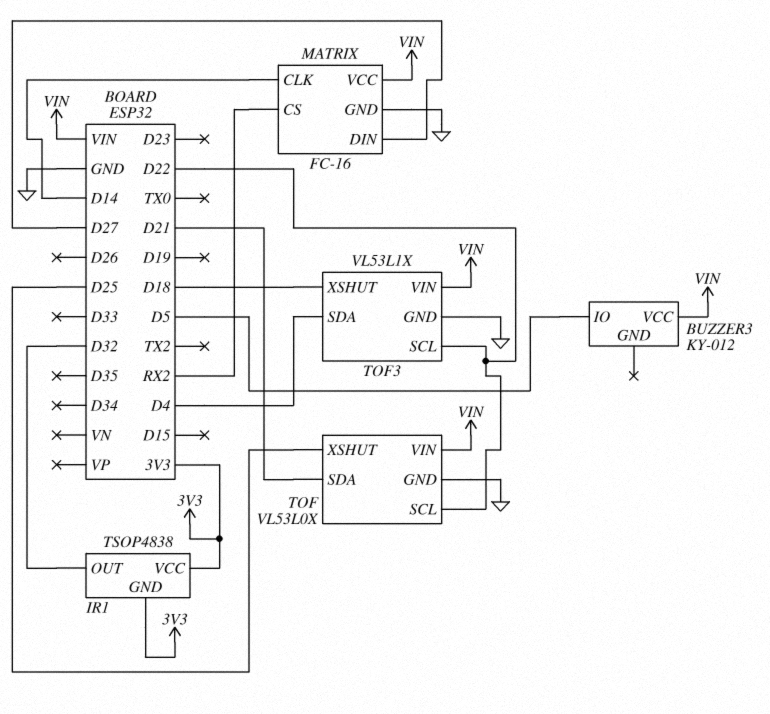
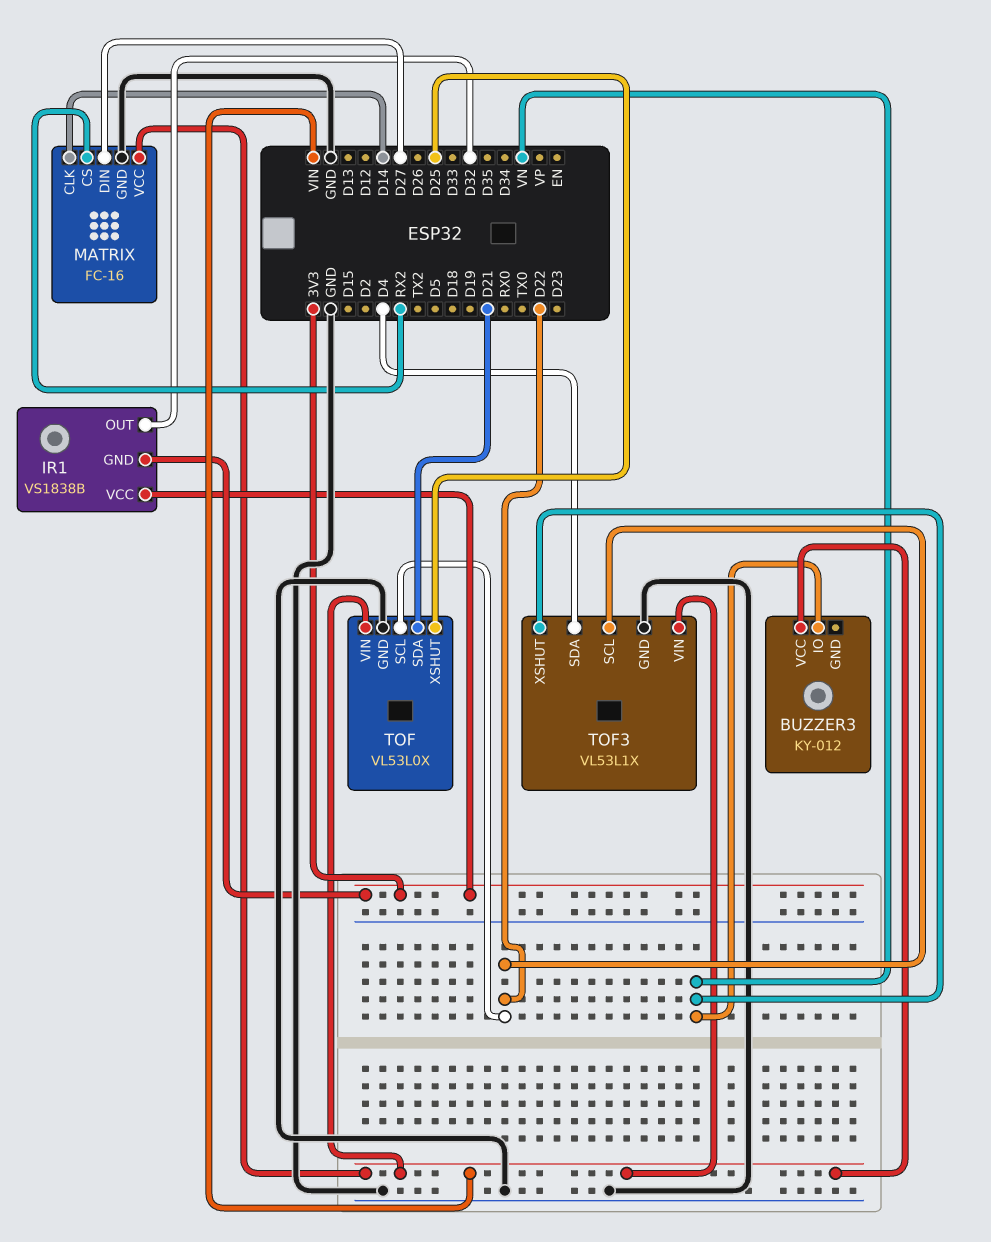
BUZZER3 pin IO: D5 -> VN
IR1: TSOP4838 -> VS1838B
TOF3 pin XSHUT: D18 -> VN

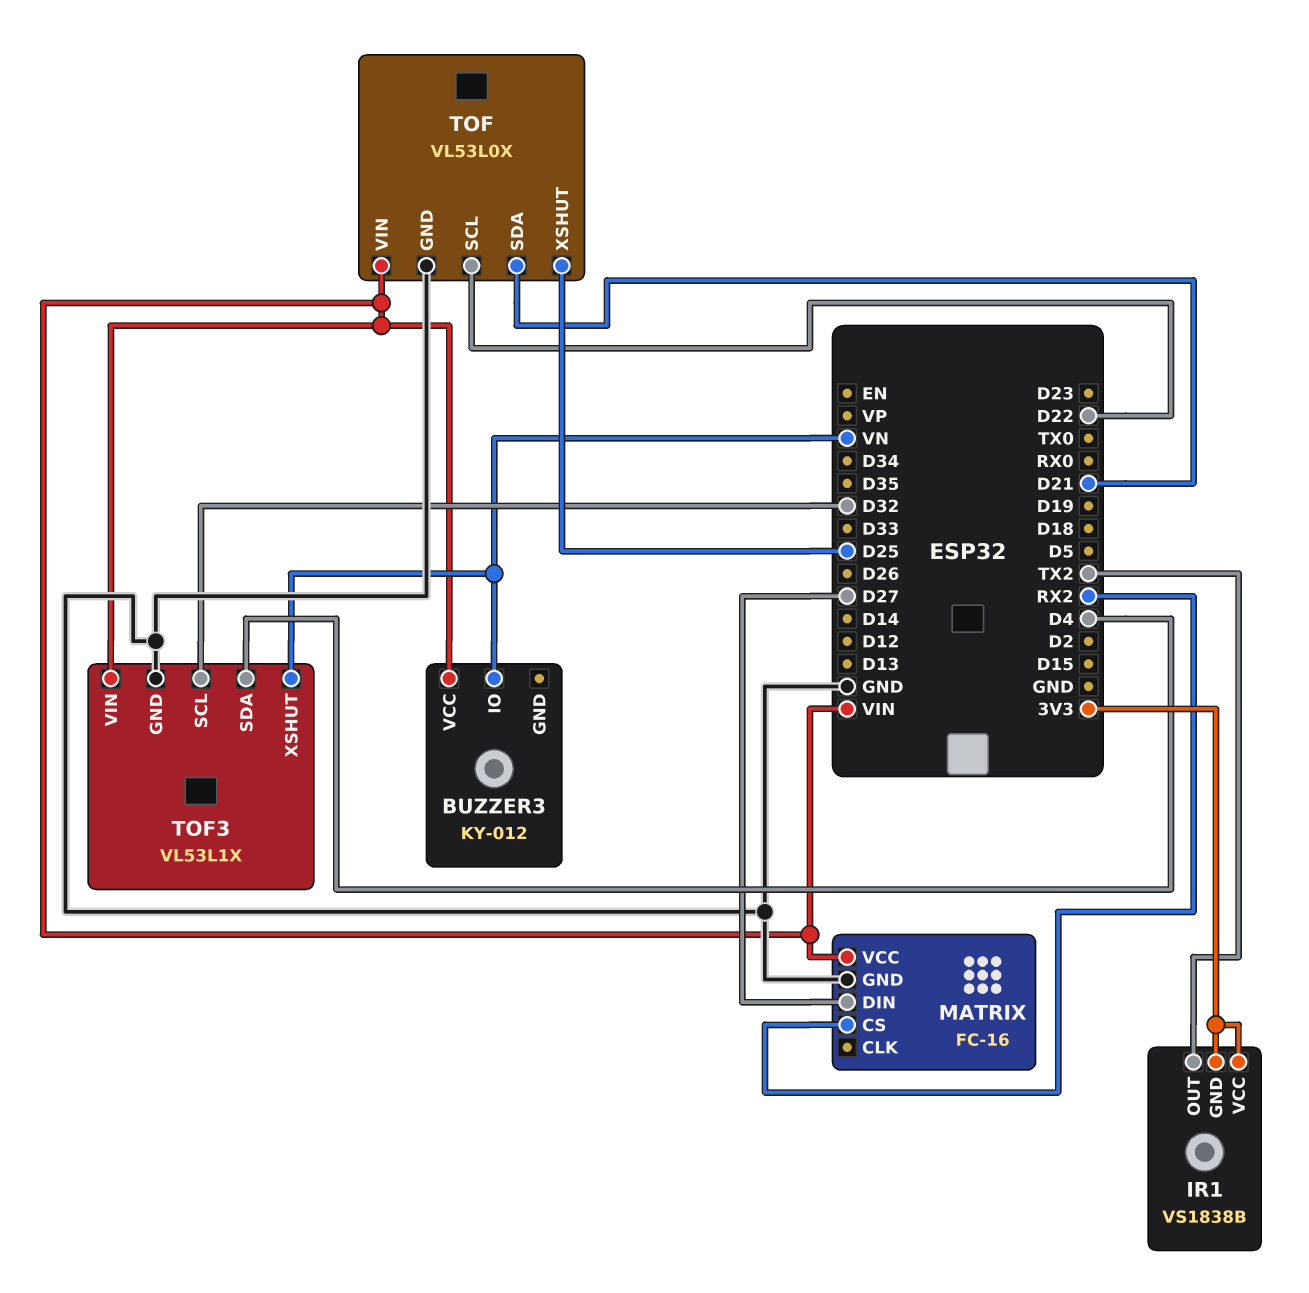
IR1 pin OUT: D32 -> TX2
MATRIX pin CLK: D14 -> none
TOF3 pin SCL: D22 -> D32

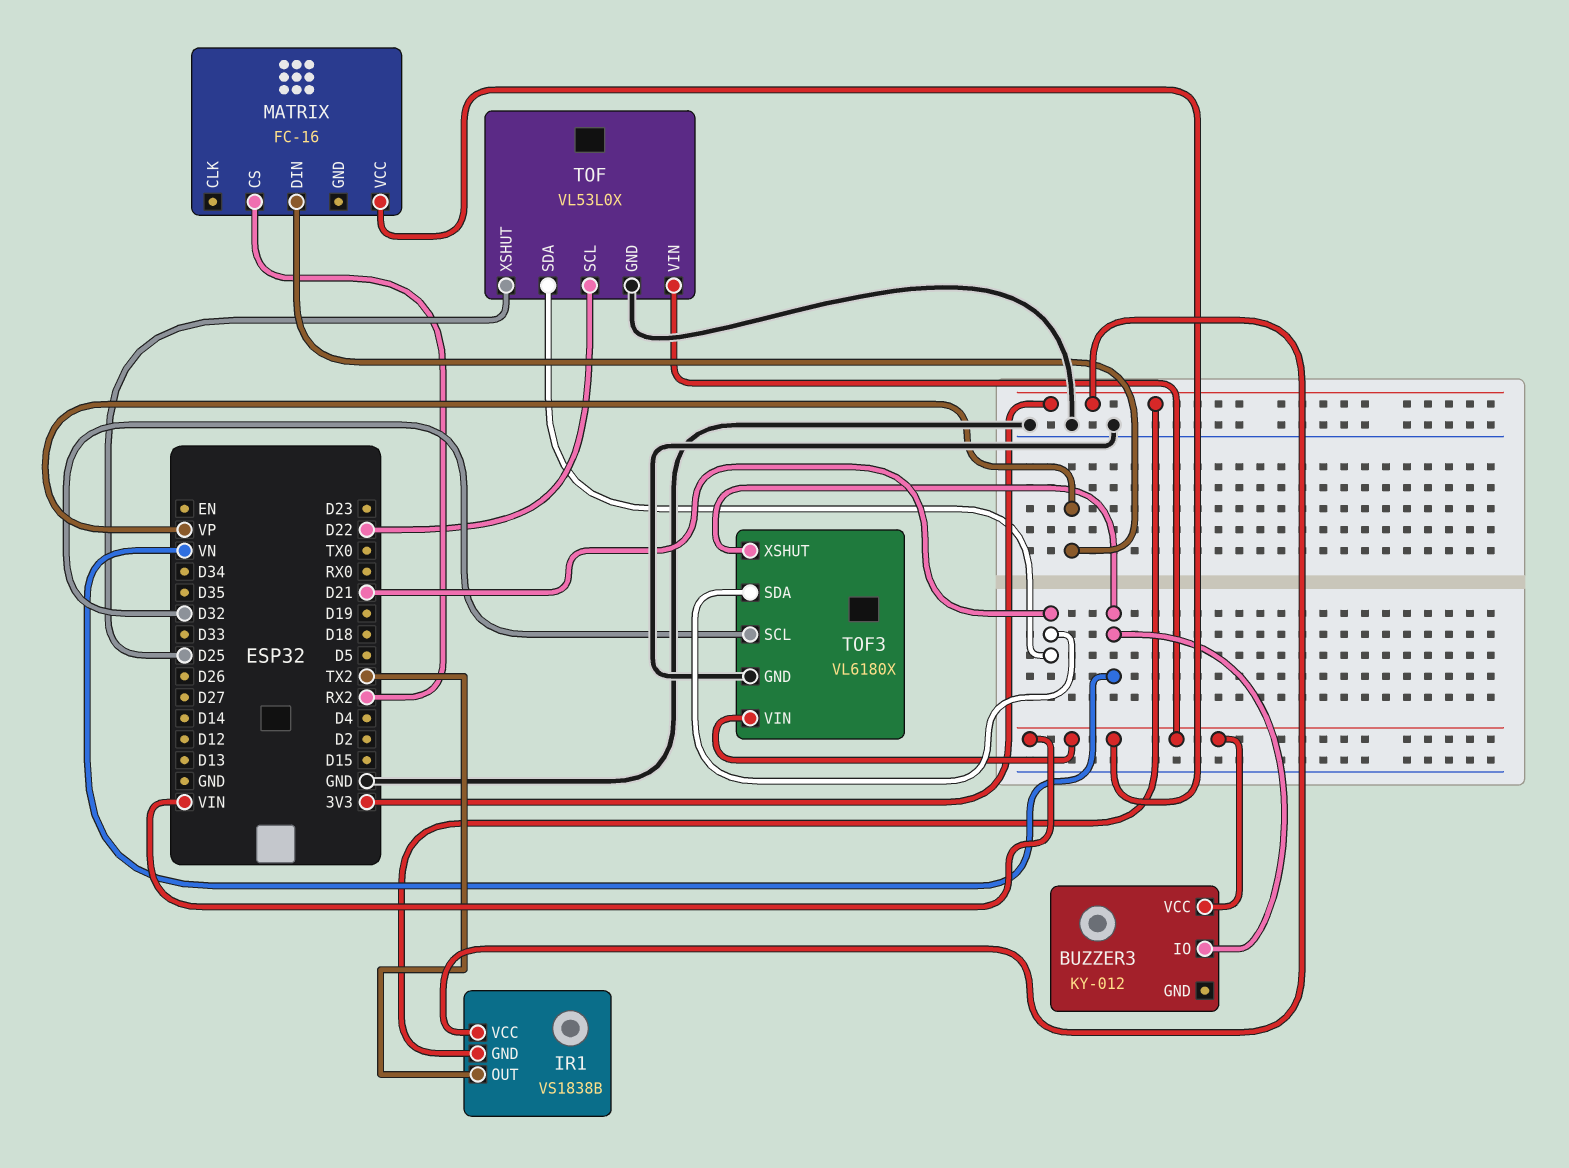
MATRIX pin DIN: D27 -> VP
MATRIX pin GND: GND -> none
TOF3: VL53L1X -> VL6180X
TOF3 pin SDA: D4 -> D21

